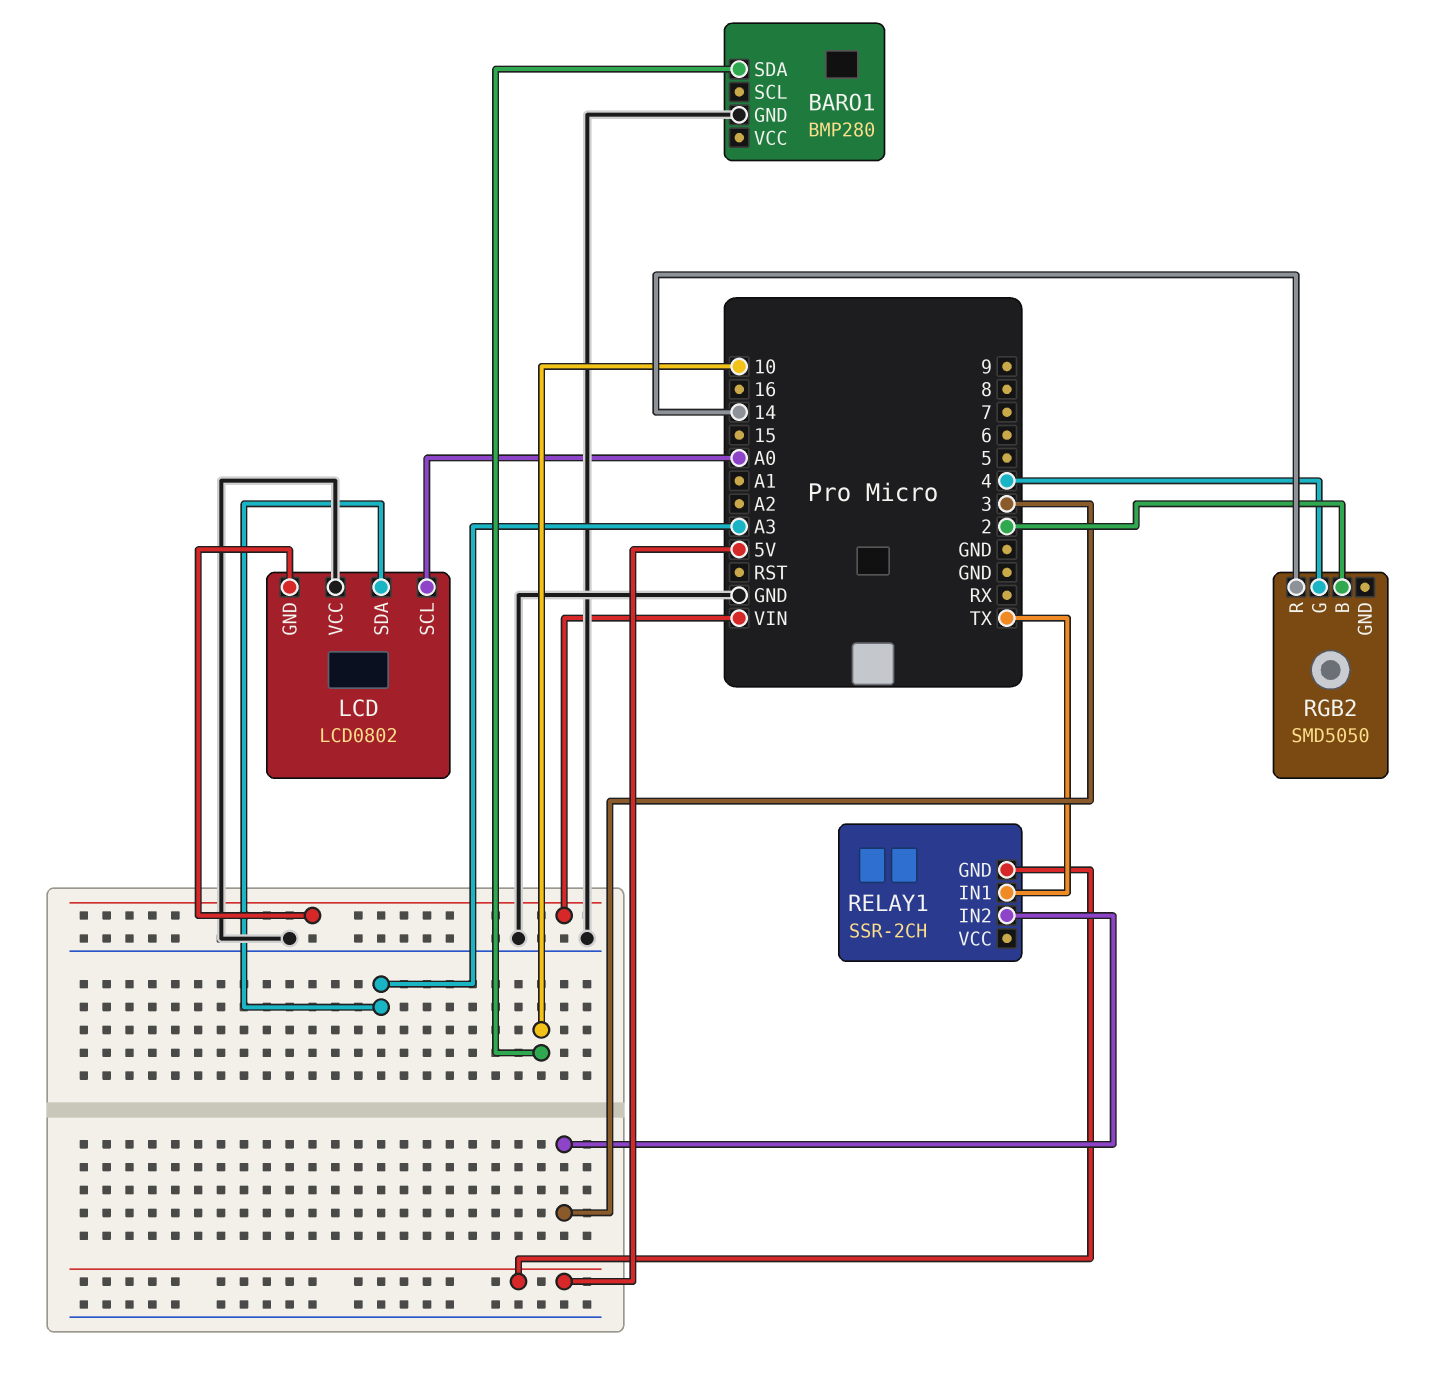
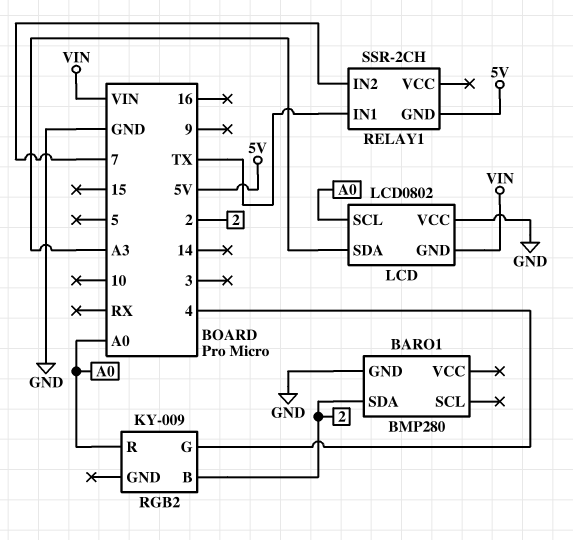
BARO1 pin SDA: 10 -> 2
RELAY1 pin IN2: 3 -> 7
RGB2: SMD5050 -> KY-009
RGB2 pin R: 14 -> A0

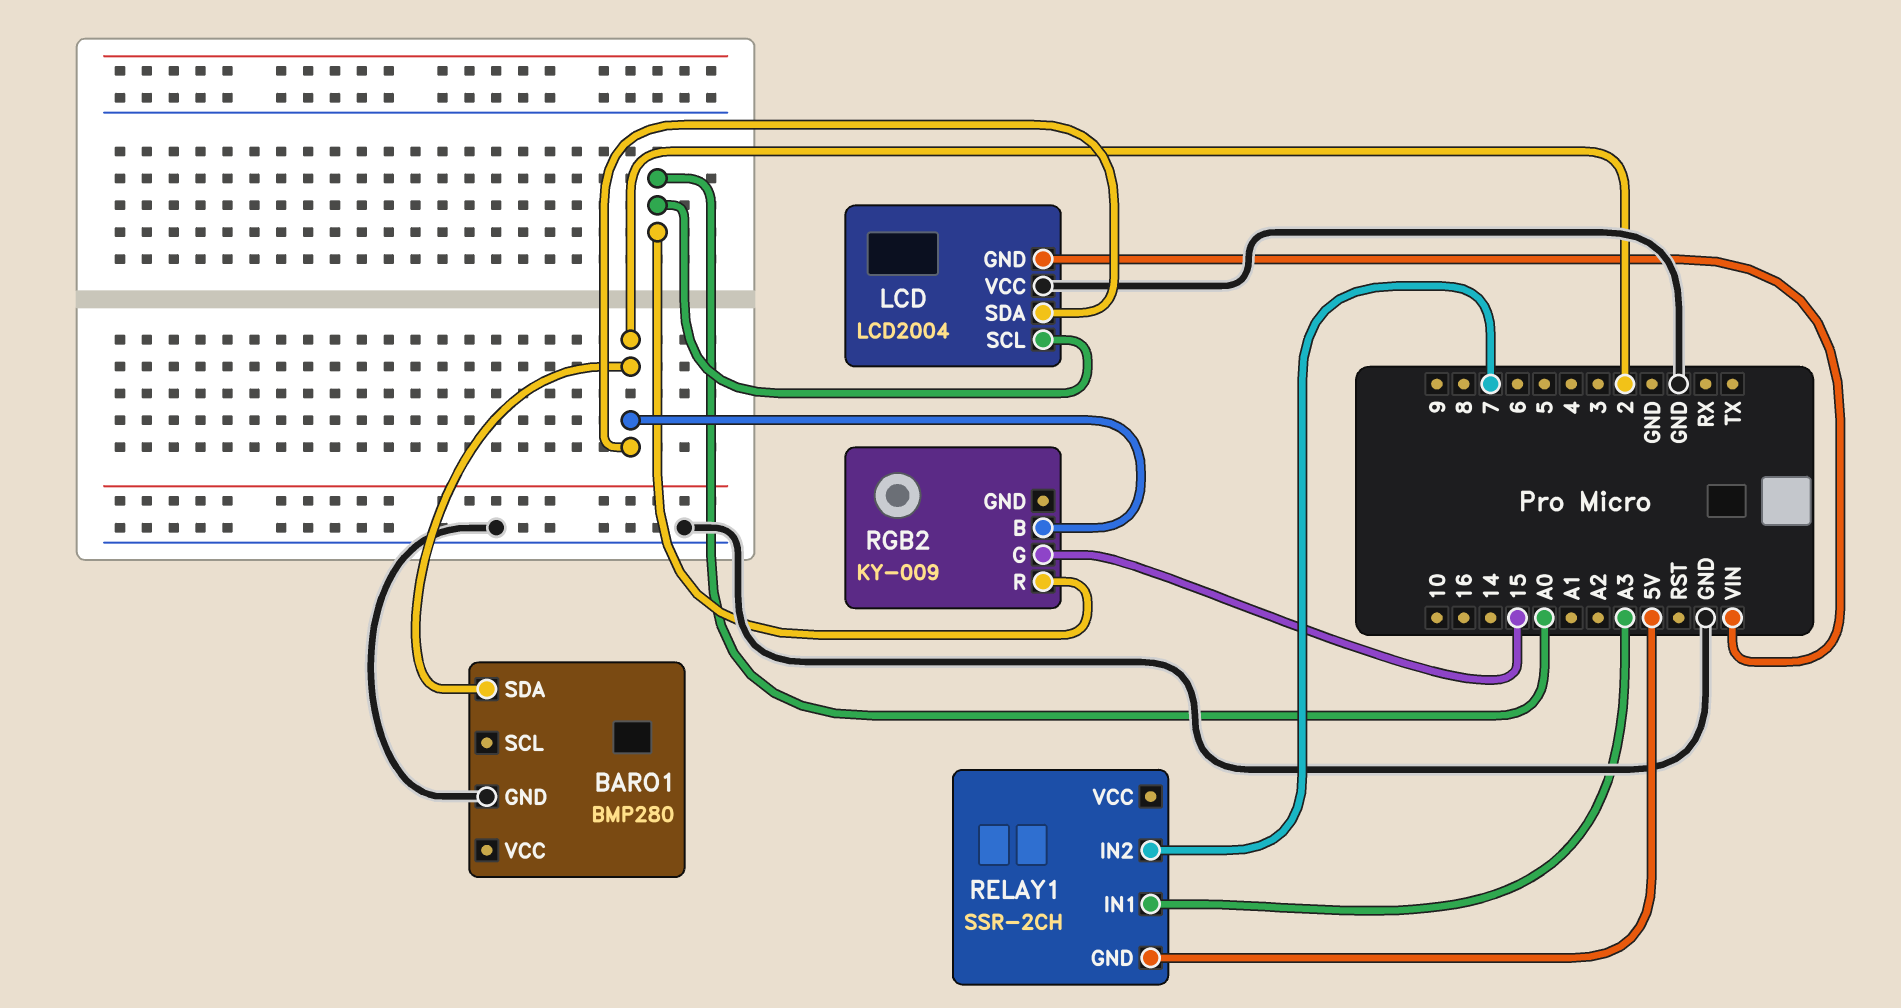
LCD: LCD0802 -> LCD2004
LCD pin SDA: A3 -> 2
RELAY1 pin IN1: TX -> A3
RGB2 pin G: 4 -> 15

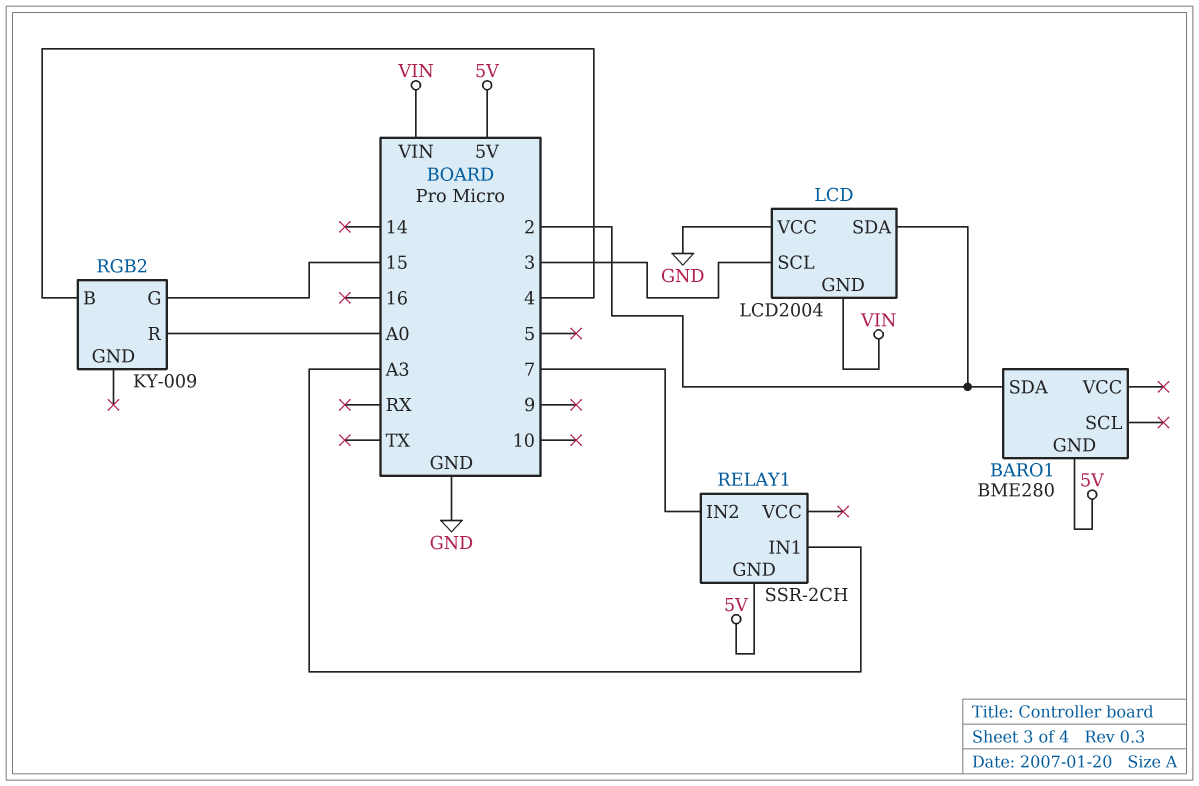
BARO1: BMP280 -> BME280
BARO1 pin GND: GND -> 5V
LCD pin SCL: A0 -> 3
RGB2 pin B: 2 -> 4

